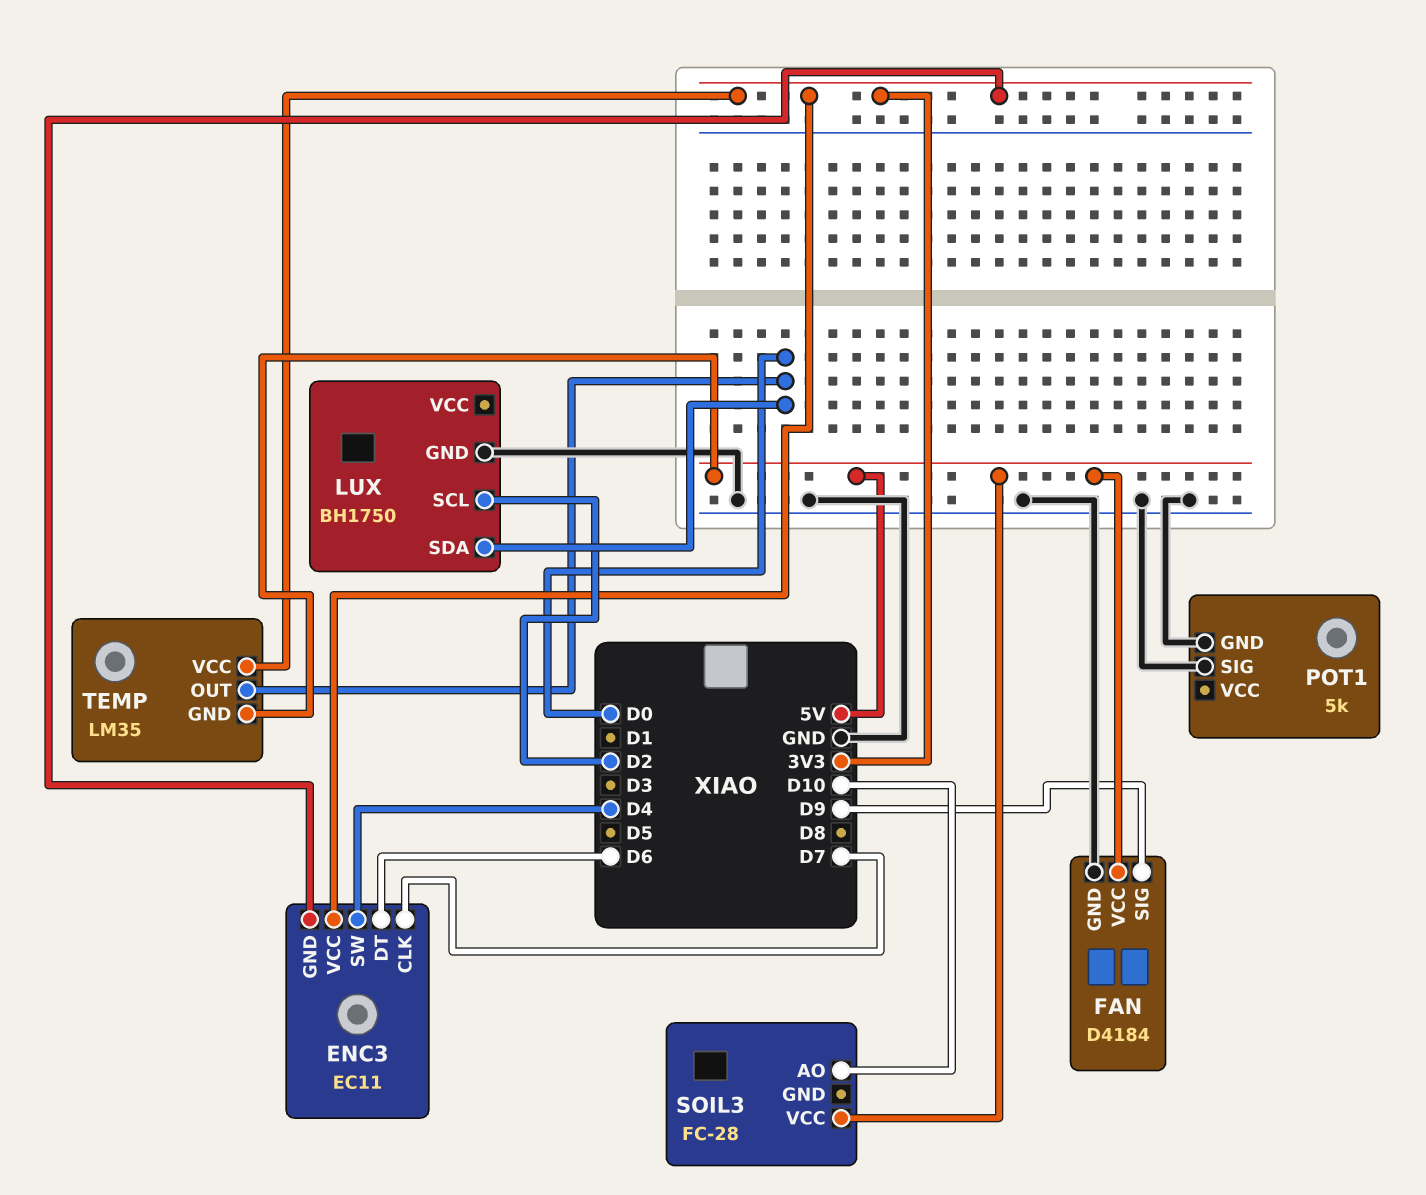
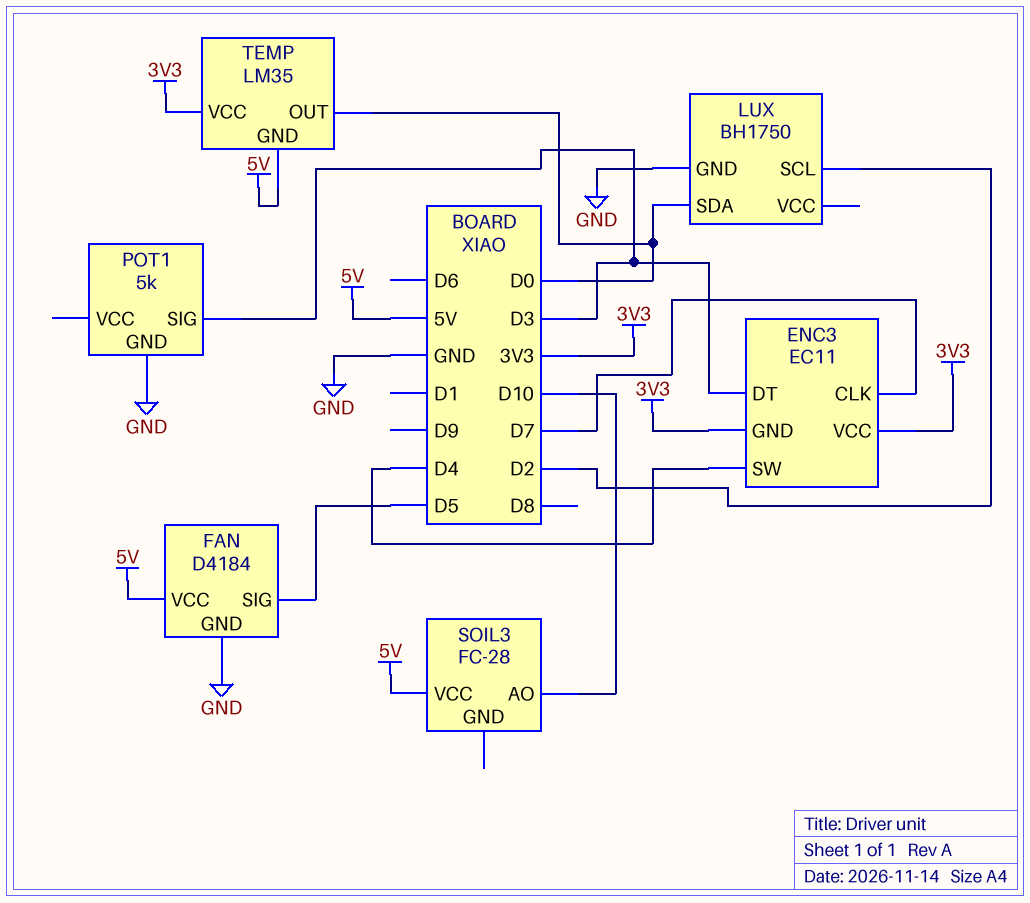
ENC3 pin DT: D6 -> D3
FAN pin SIG: D9 -> D5
POT1 pin SIG: GND -> D3

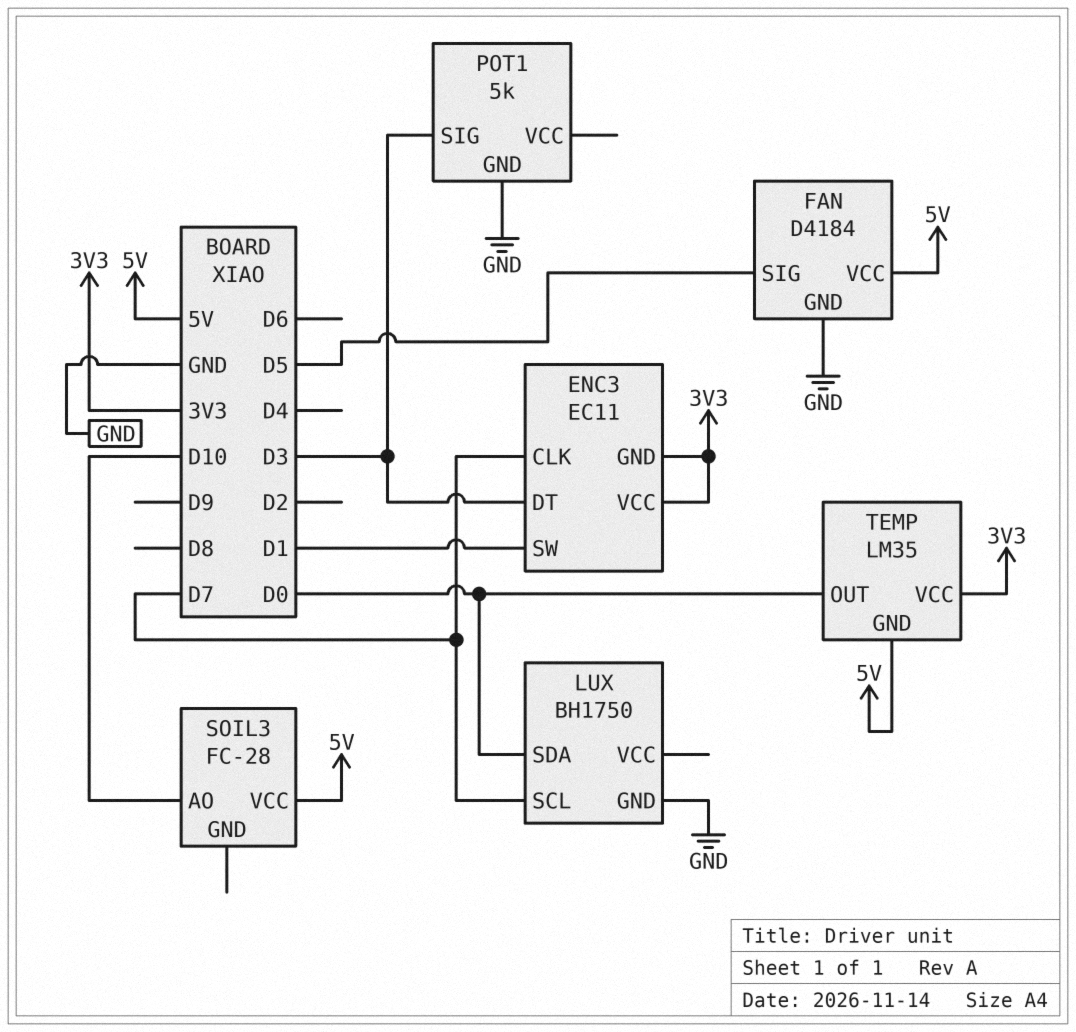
ENC3 pin SW: D4 -> D1
LUX pin SCL: D2 -> D7

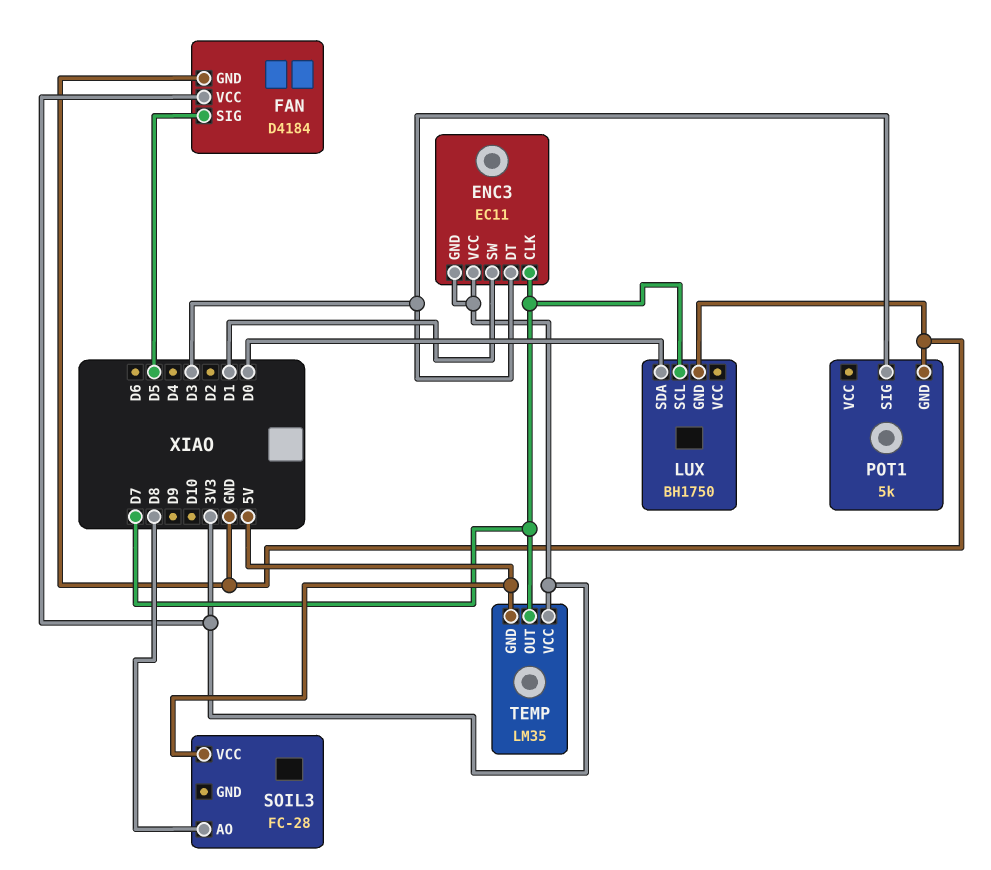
FAN pin VCC: 5V -> 3V3
SOIL3 pin AO: D10 -> D8
TEMP pin OUT: D0 -> D7

